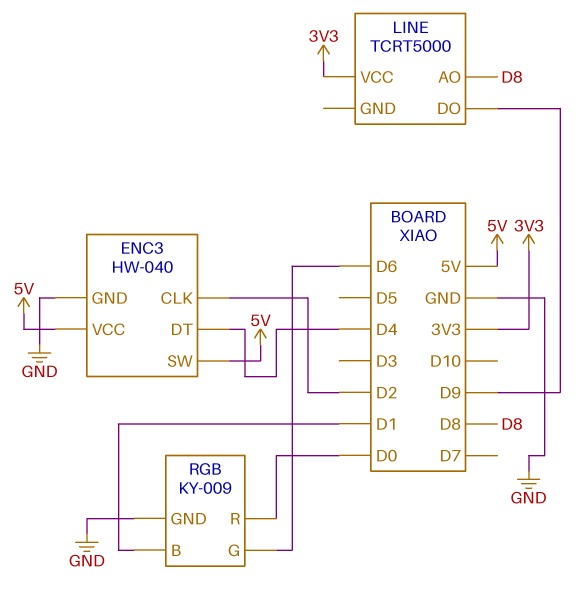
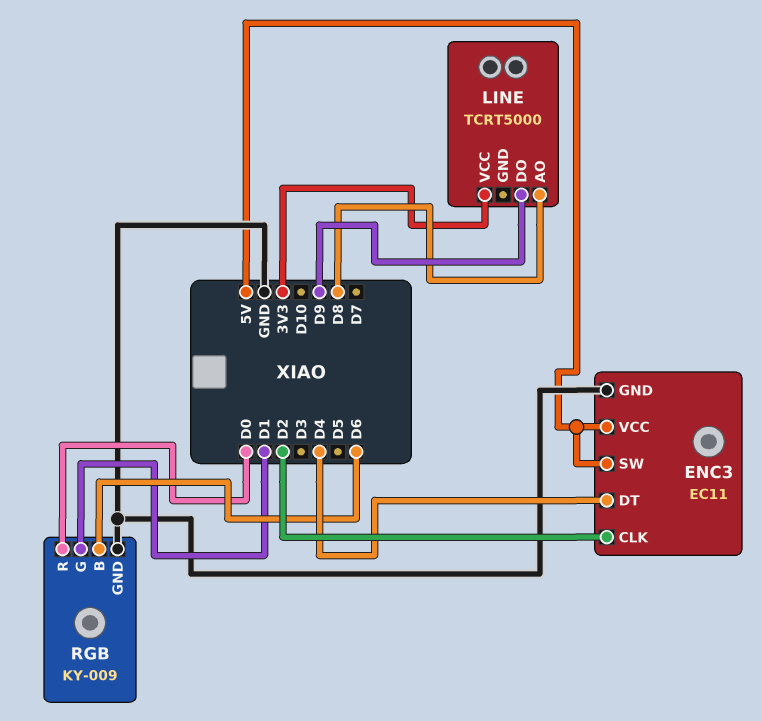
ENC3: HW-040 -> EC11
RGB pin B: D1 -> D6
RGB pin G: D6 -> D1

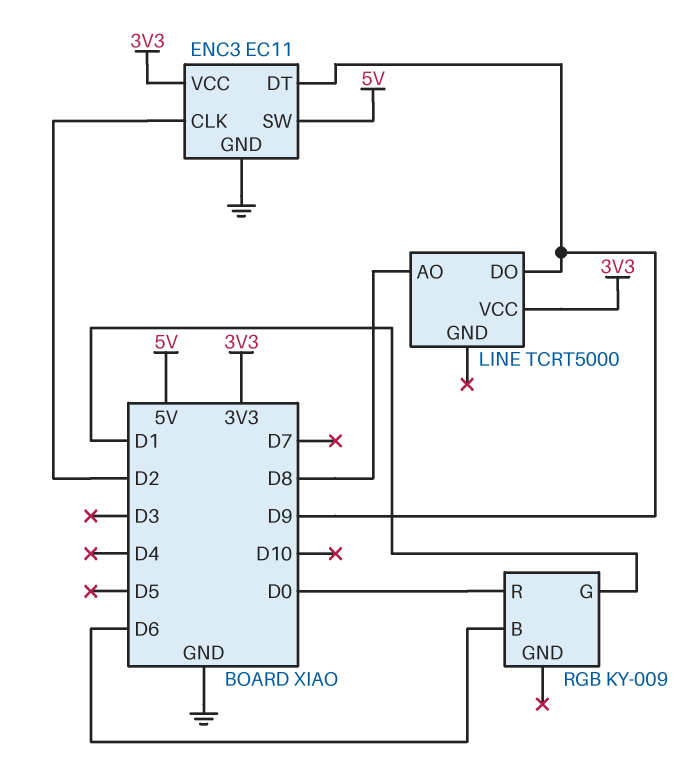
ENC3 pin DT: D4 -> D9
ENC3 pin VCC: 5V -> 3V3
RGB pin GND: GND -> none

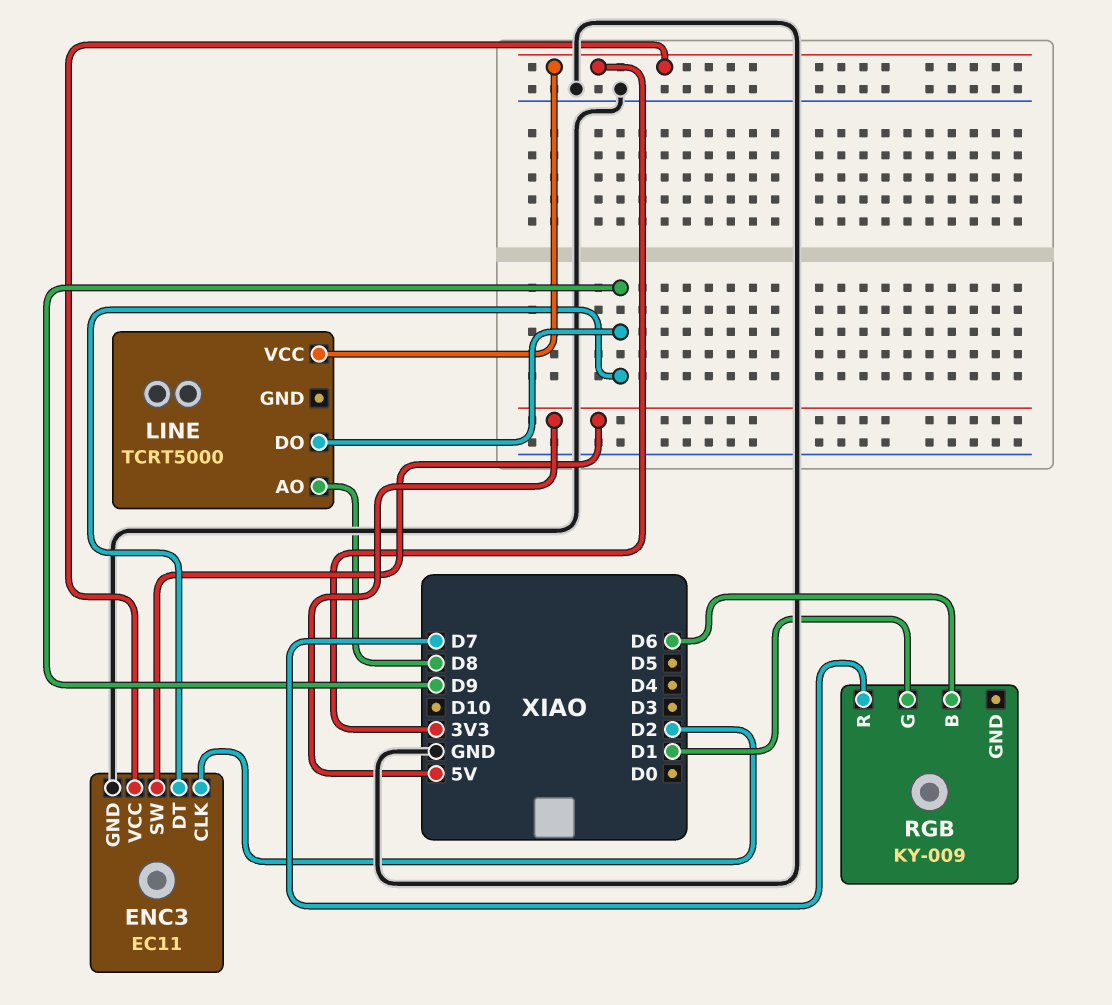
RGB pin R: D0 -> D7

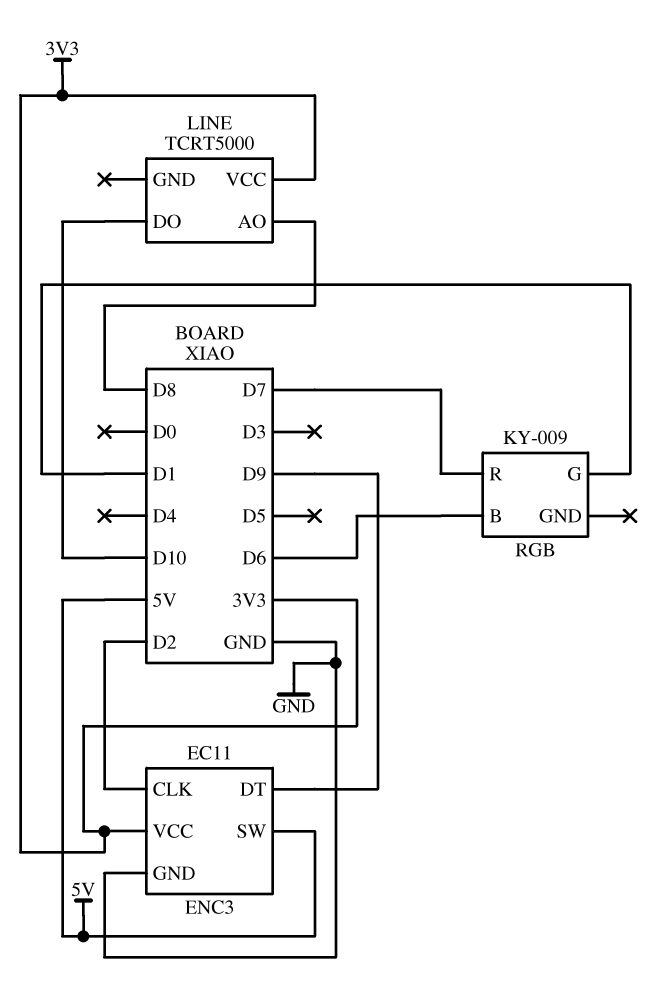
LINE pin DO: D9 -> D10

